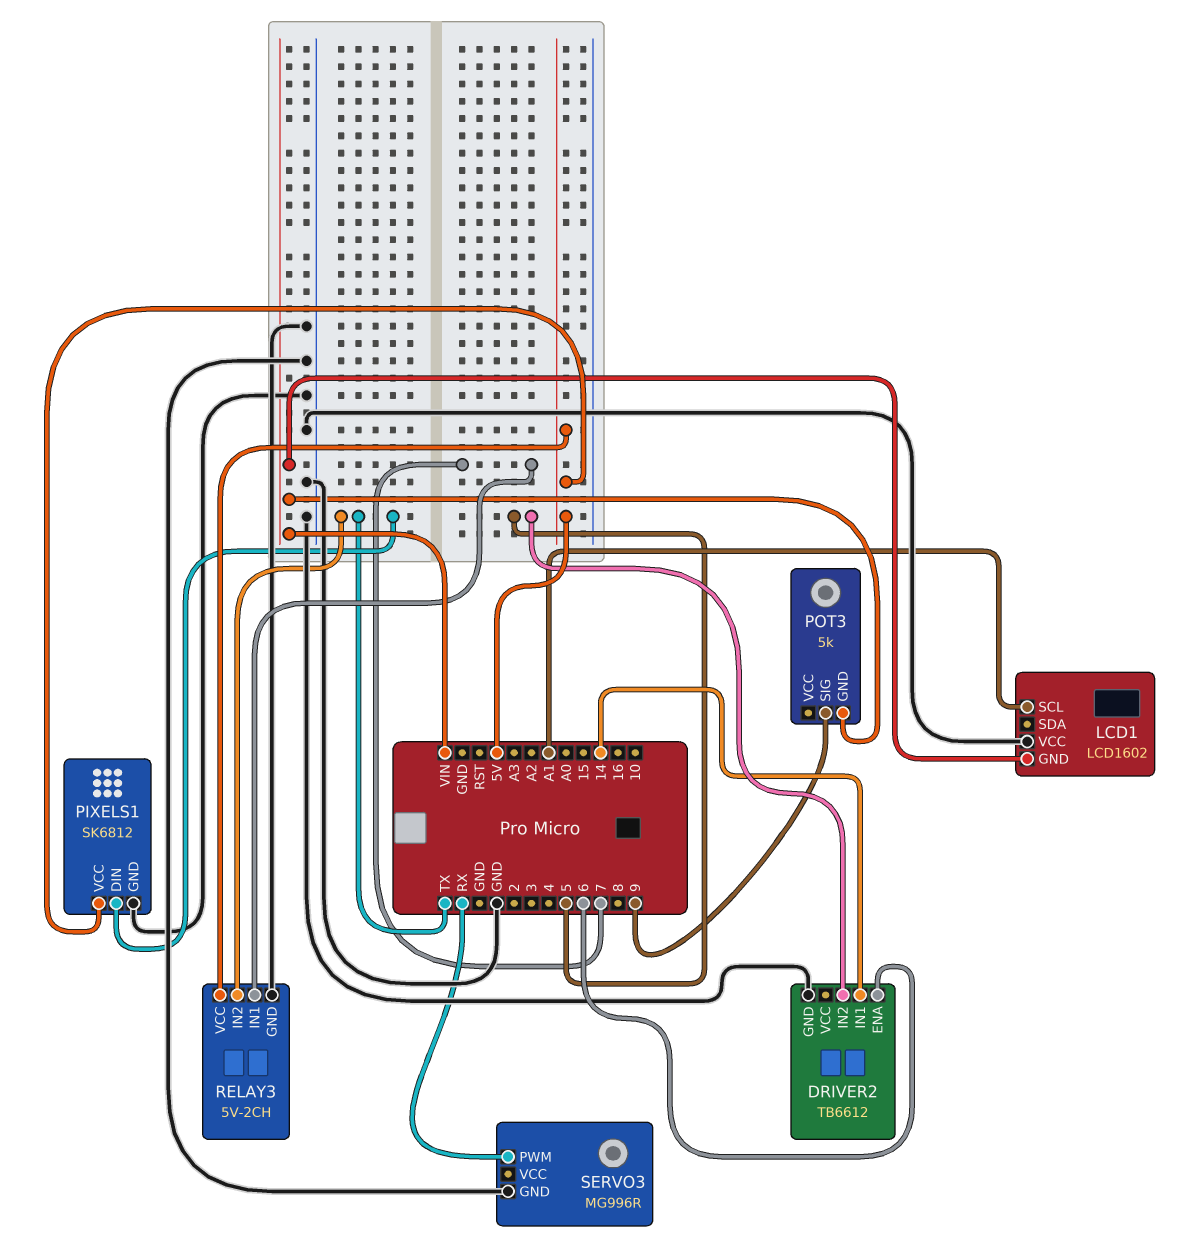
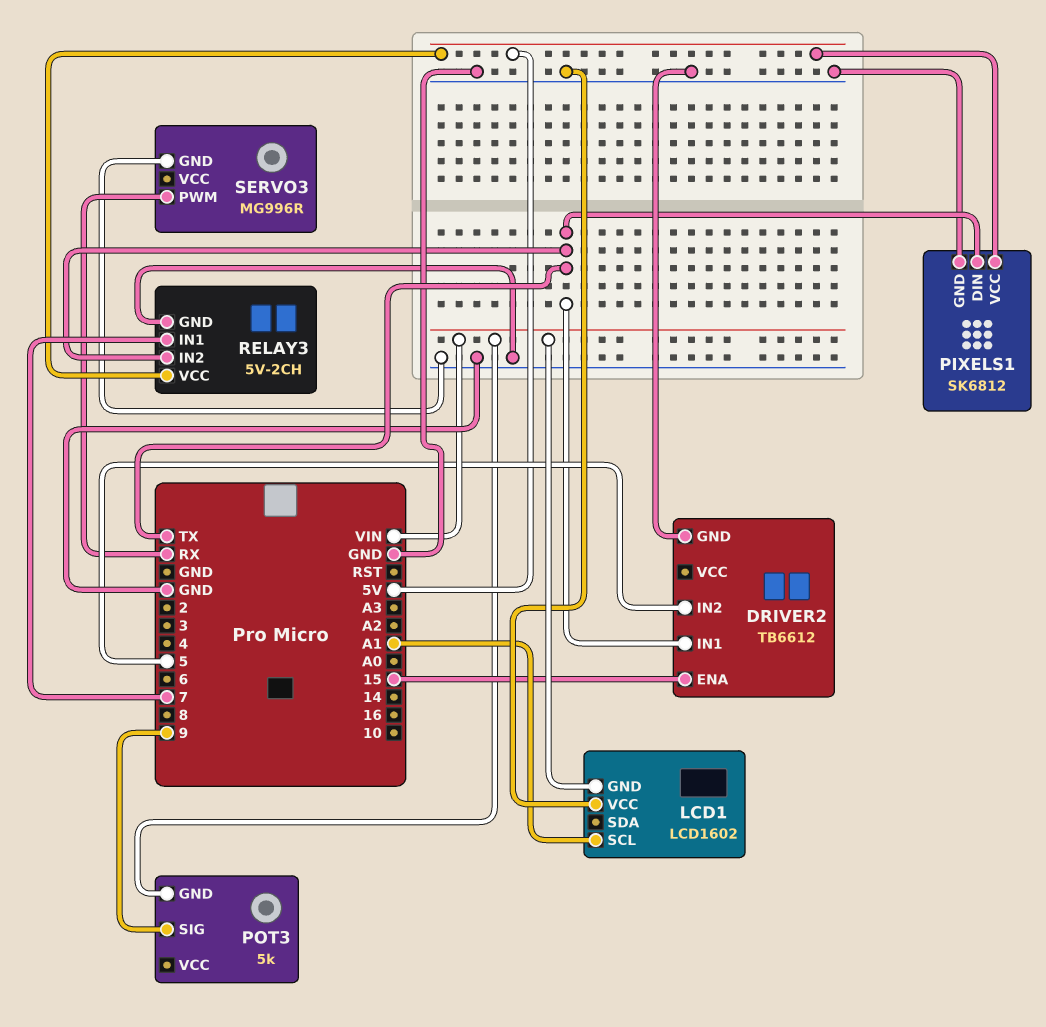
DRIVER2 pin ENA: 6 -> 15
DRIVER2 pin IN1: 14 -> TX

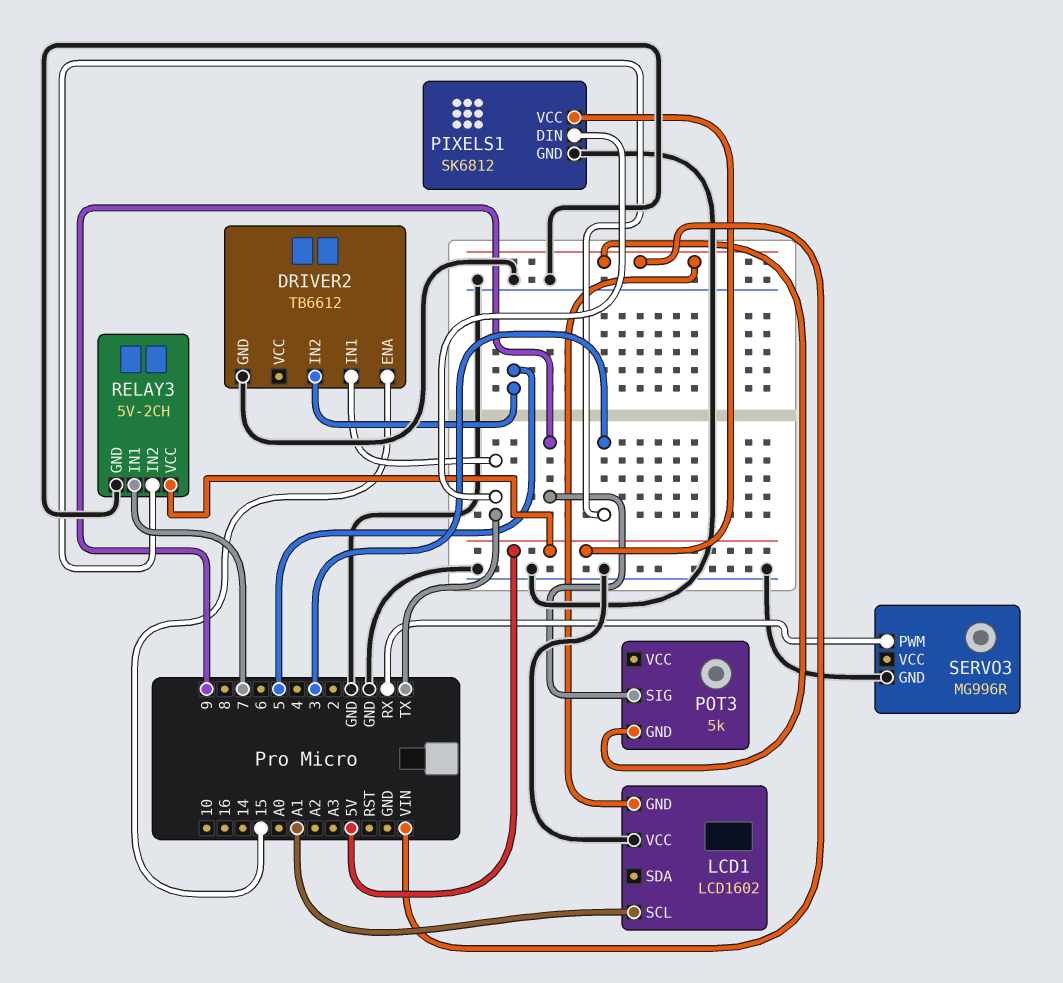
RELAY3 pin IN2: TX -> 3

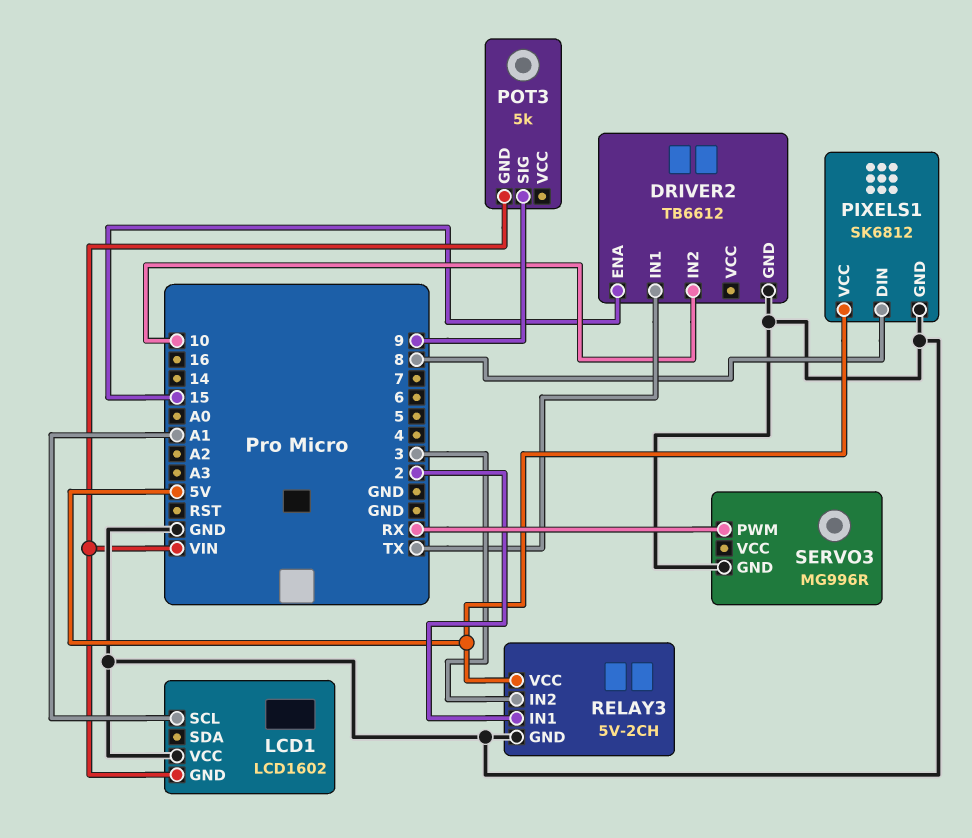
DRIVER2 pin IN2: 5 -> 10
PIXELS1 pin DIN: TX -> 8
RELAY3 pin IN1: 7 -> 2

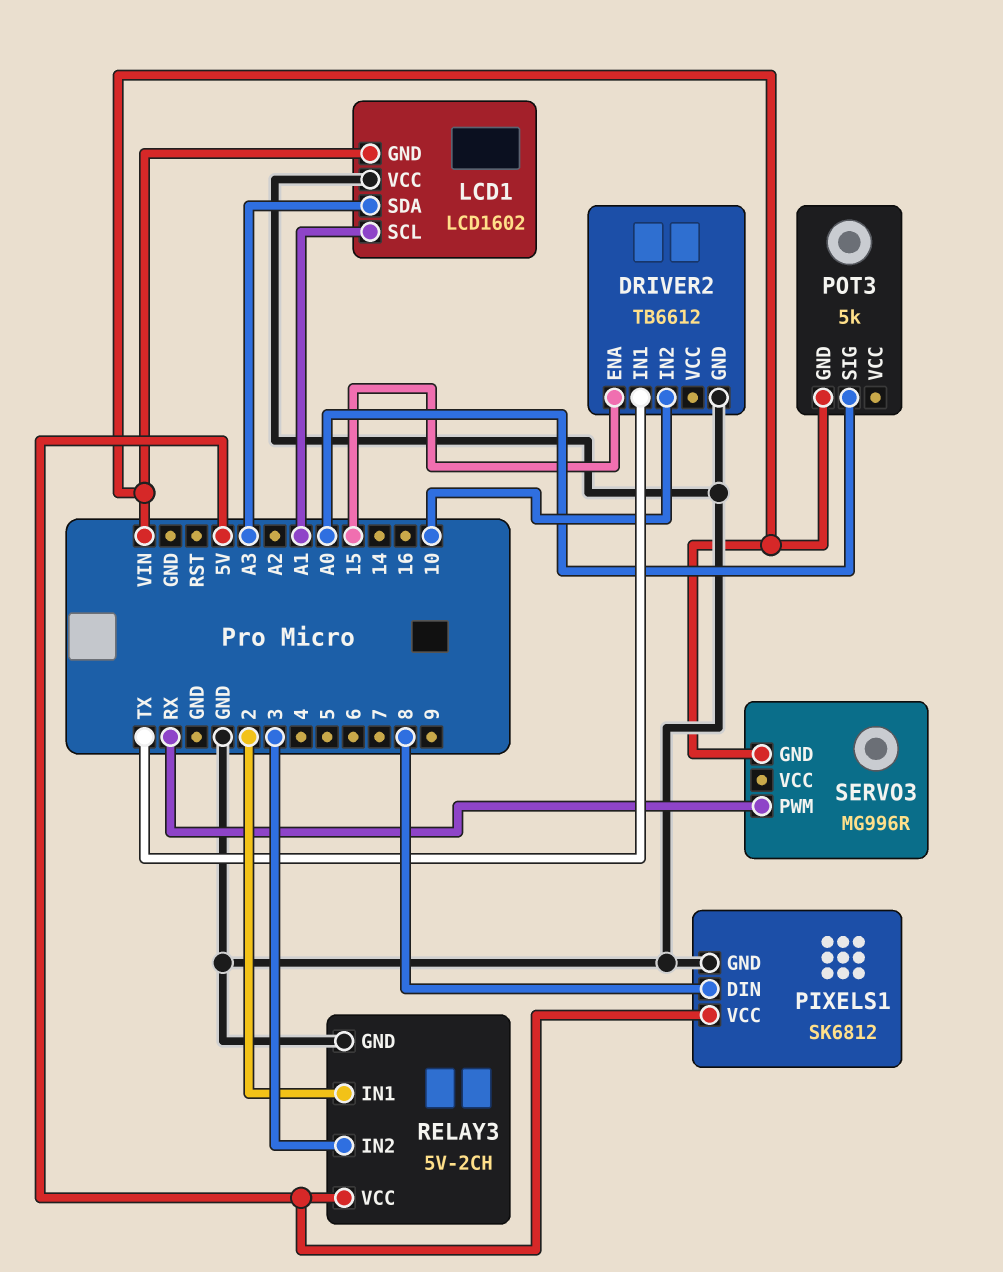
LCD1 pin SDA: none -> A3
POT3 pin SIG: 9 -> A0
SERVO3 pin GND: GND -> VIN

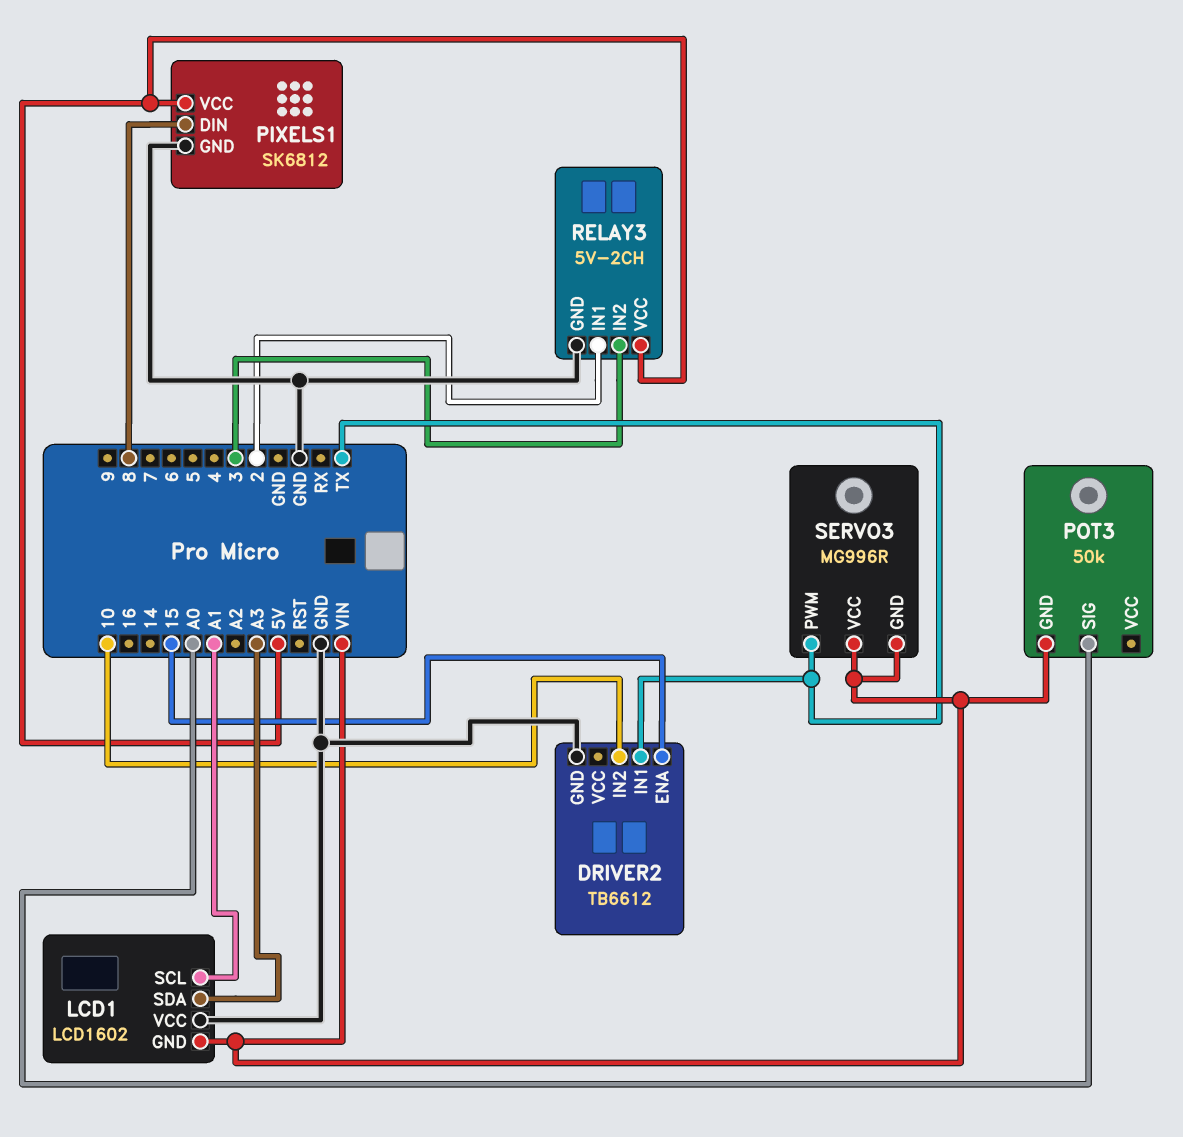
POT3: 5k -> 50k
SERVO3 pin PWM: RX -> TX
SERVO3 pin VCC: none -> VIN

